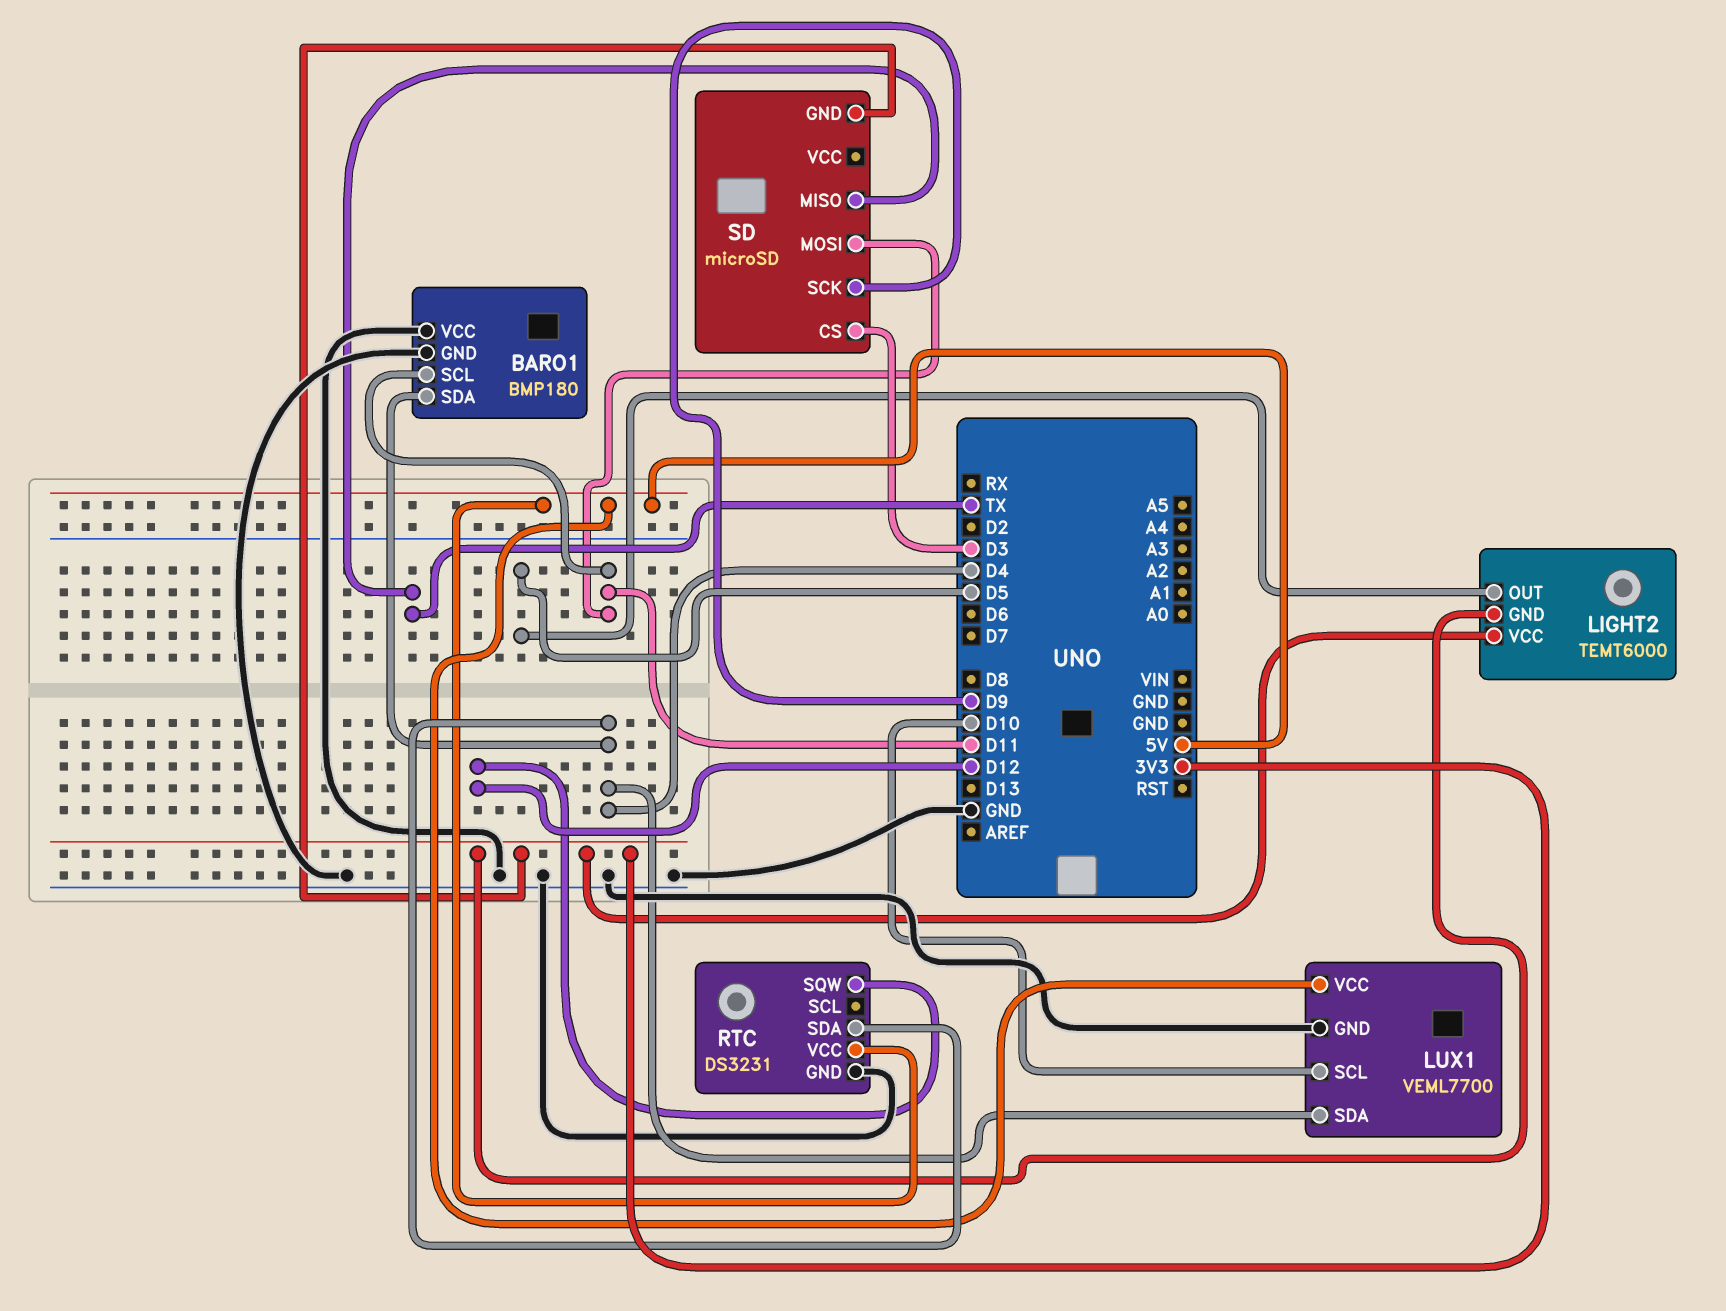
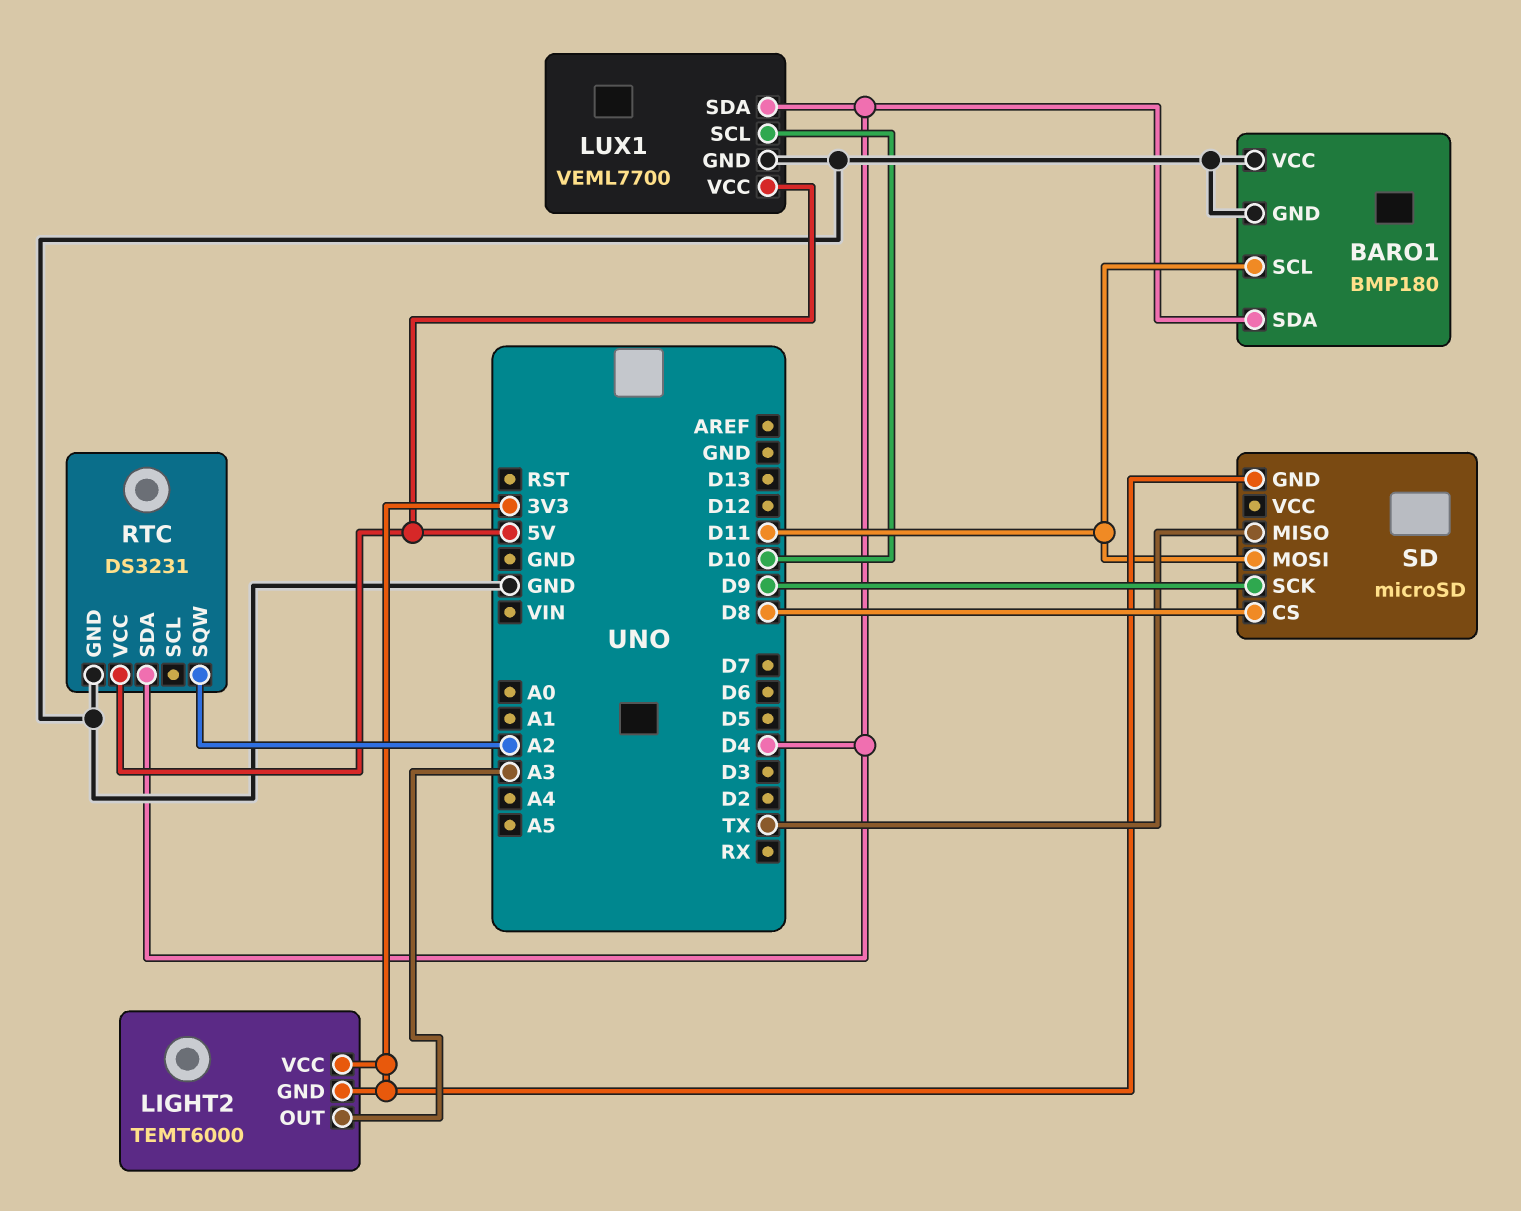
LIGHT2 pin OUT: D5 -> A3
RTC pin SQW: D12 -> A2
SD pin CS: D3 -> D8

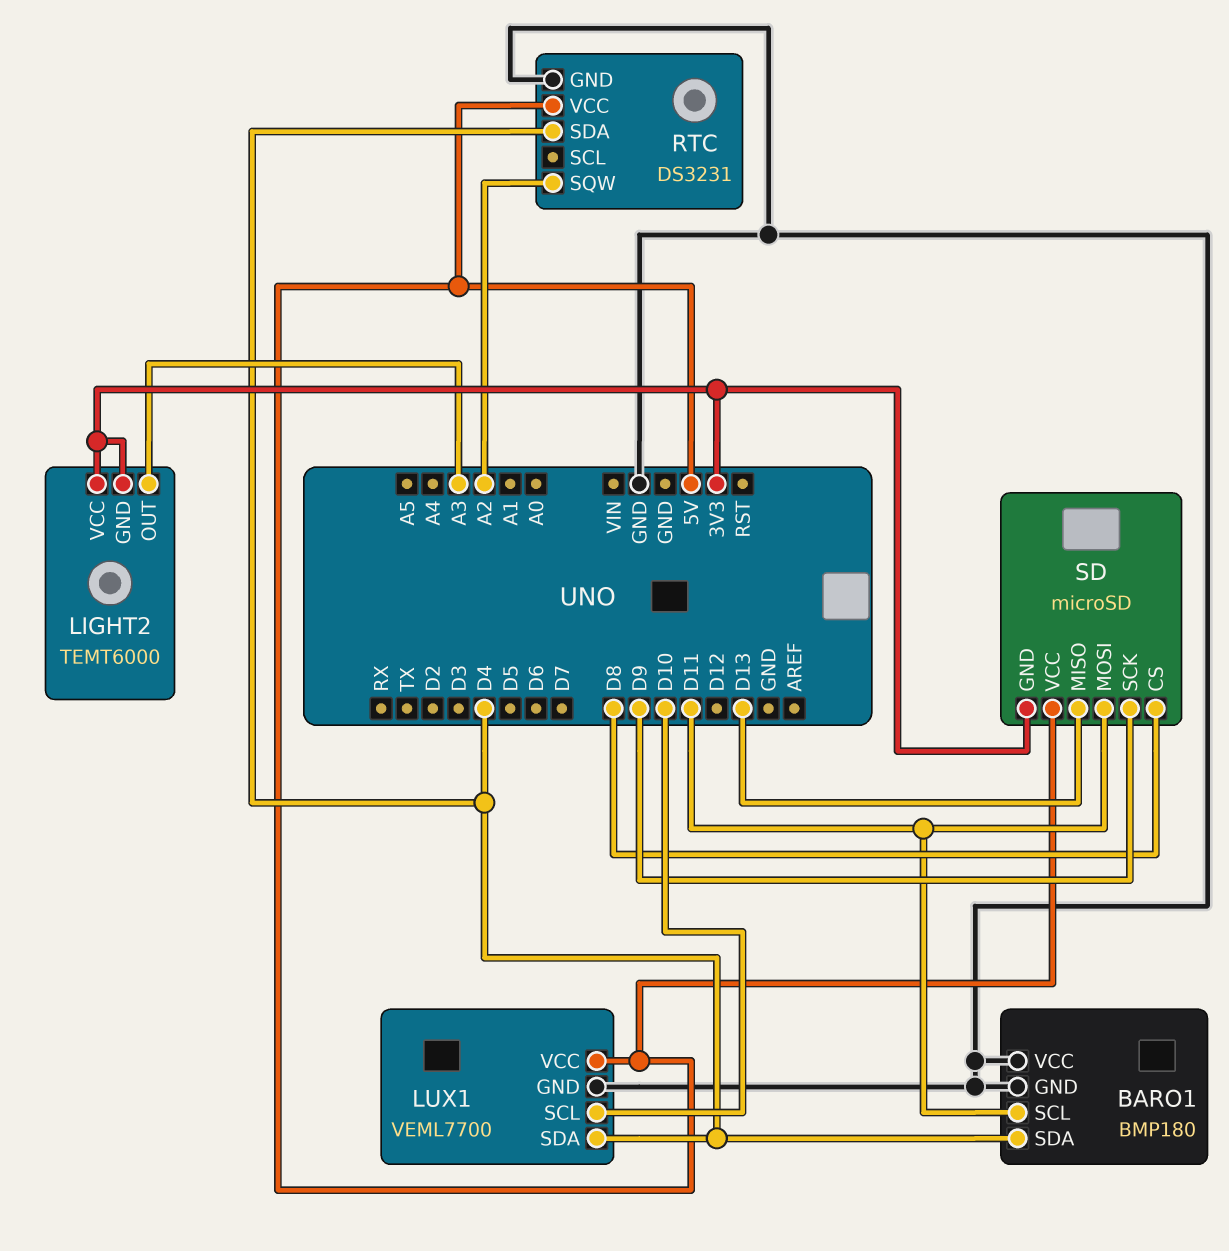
SD pin MISO: TX -> D13
SD pin VCC: none -> 5V

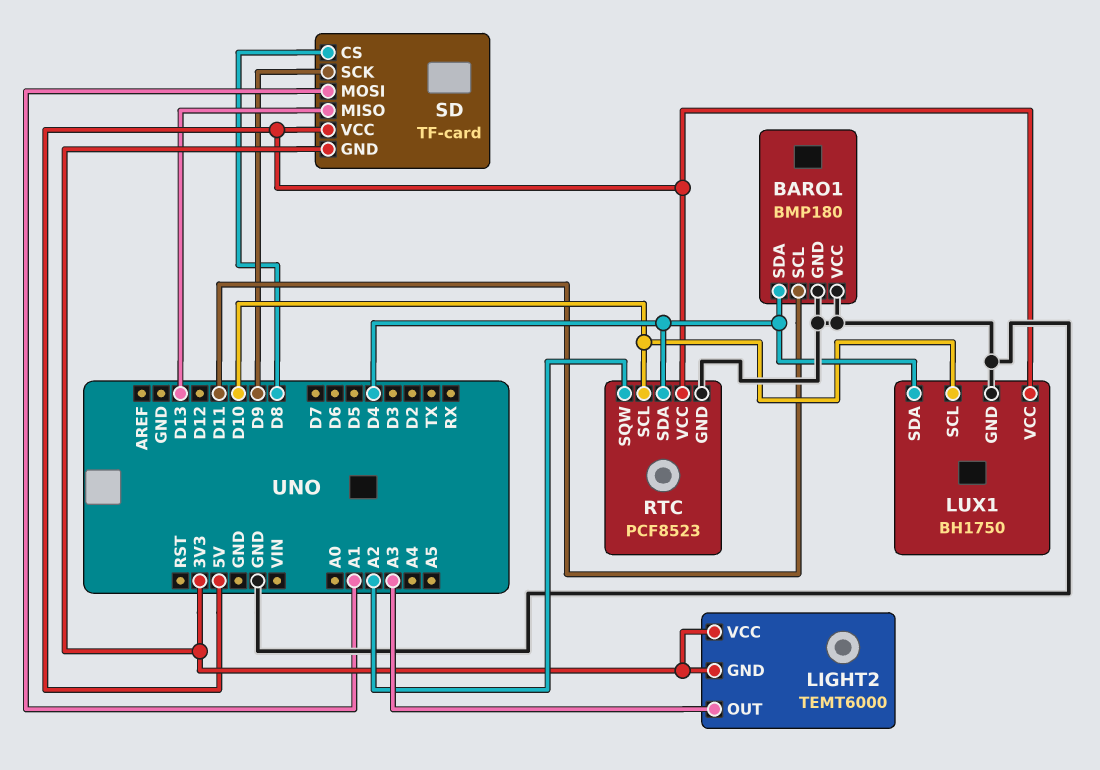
LUX1: VEML7700 -> BH1750
RTC: DS3231 -> PCF8523
RTC pin SCL: none -> D10
SD: microSD -> TF-card
SD pin MOSI: D11 -> A1

